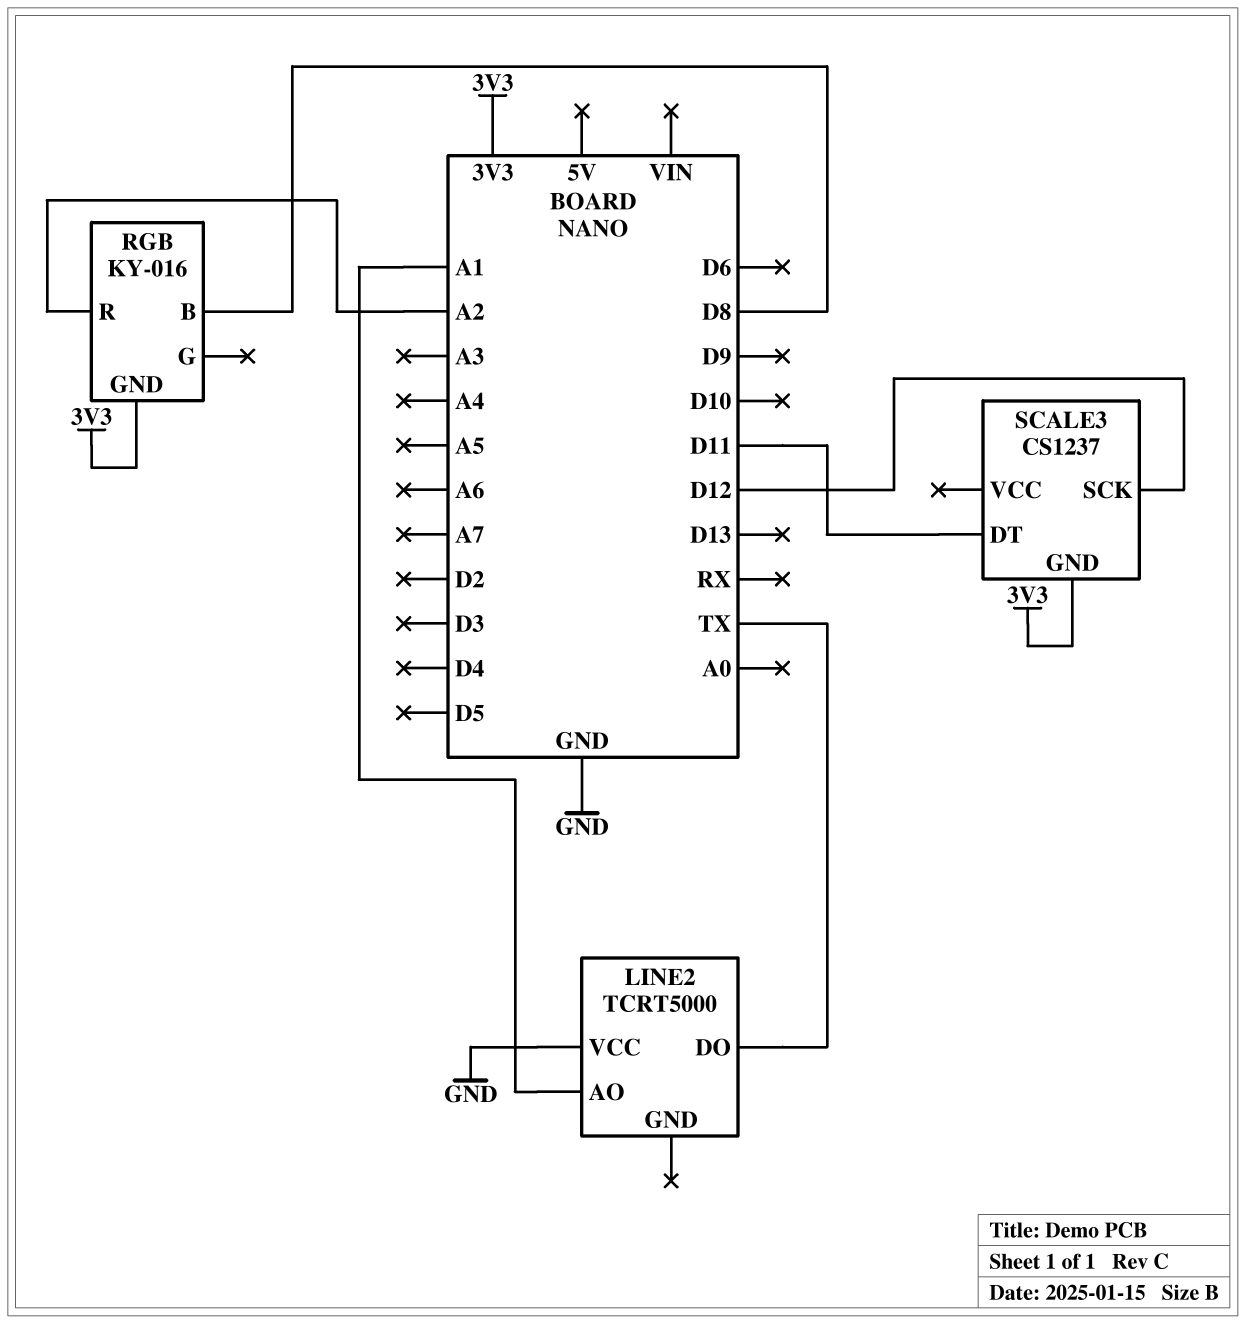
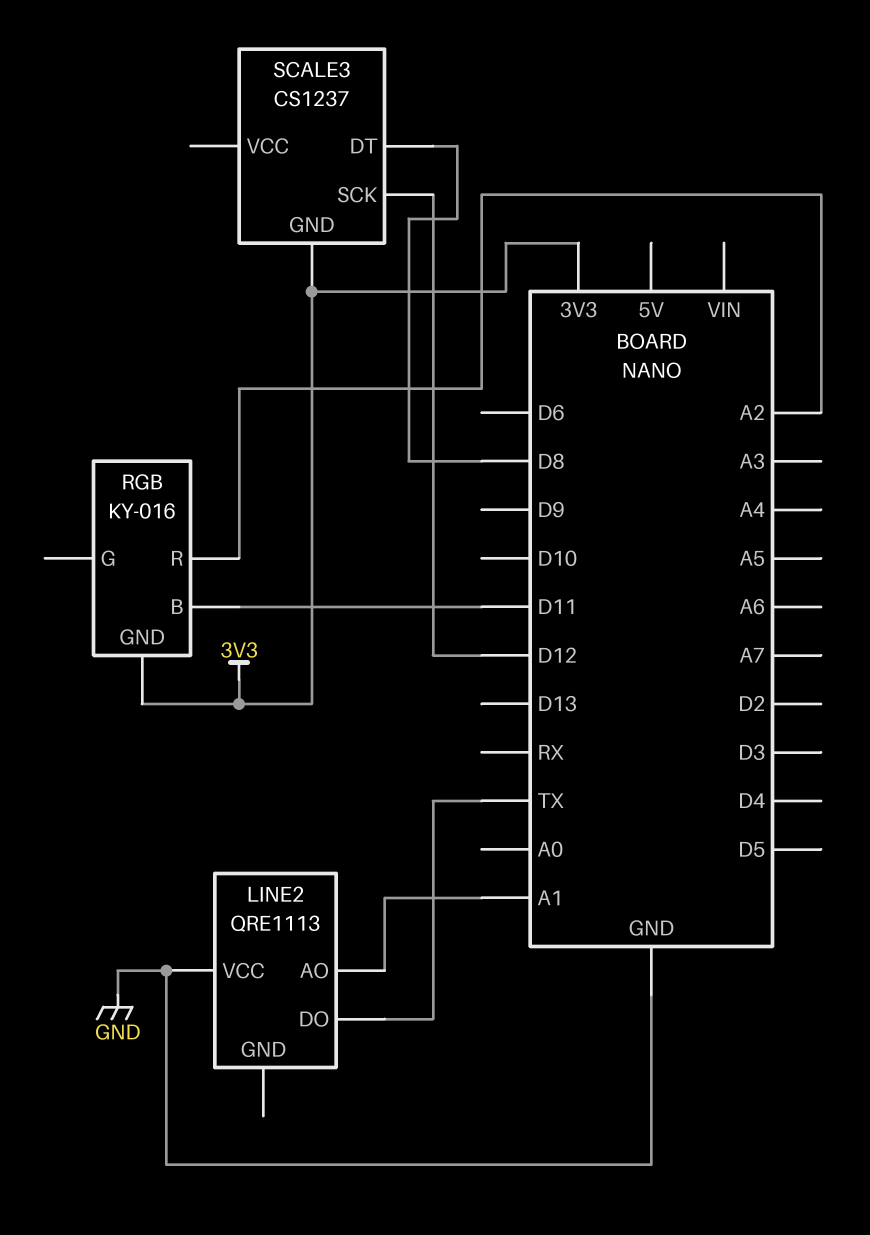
LINE2: TCRT5000 -> QRE1113
RGB pin B: D8 -> D11
SCALE3 pin DT: D11 -> D8

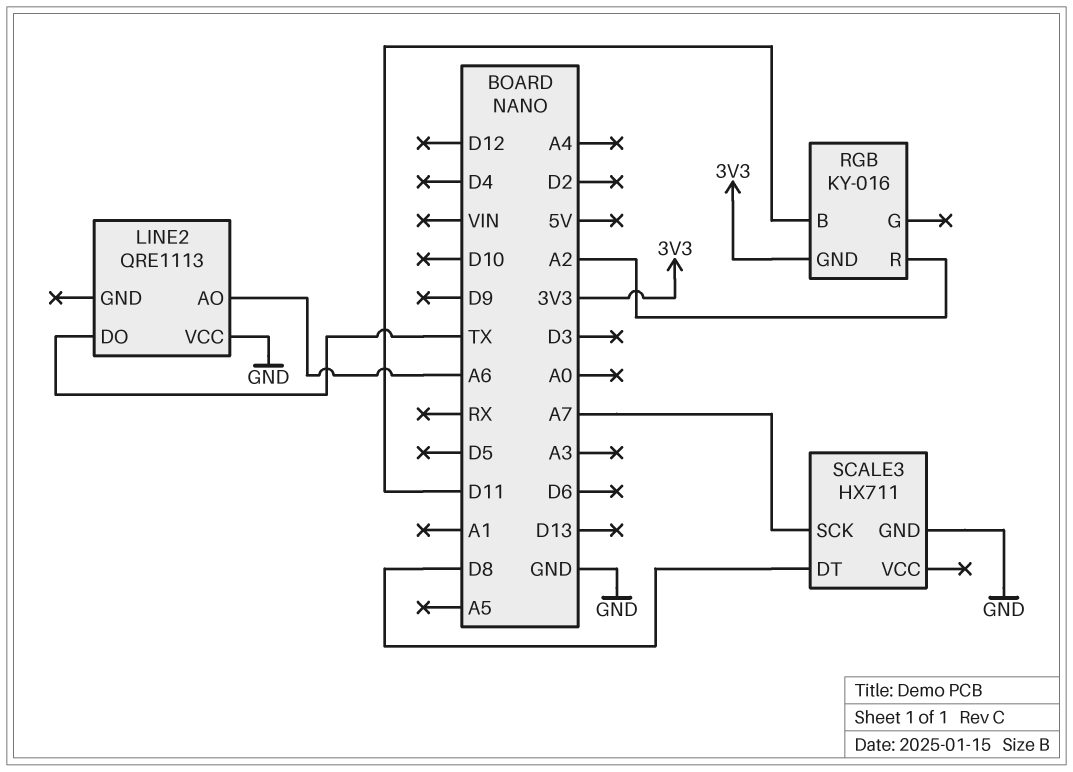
LINE2 pin AO: A1 -> A6
SCALE3: CS1237 -> HX711
SCALE3 pin GND: 3V3 -> GND
SCALE3 pin SCK: D12 -> A7

